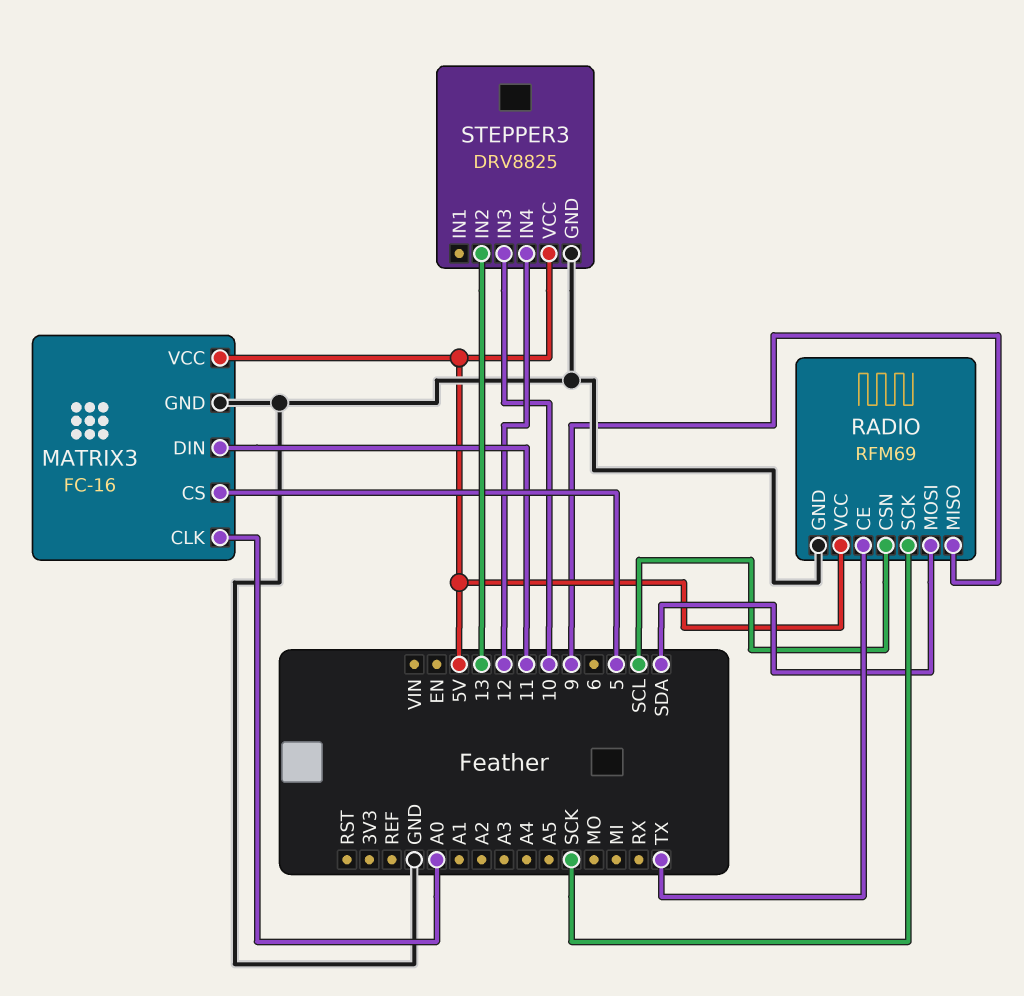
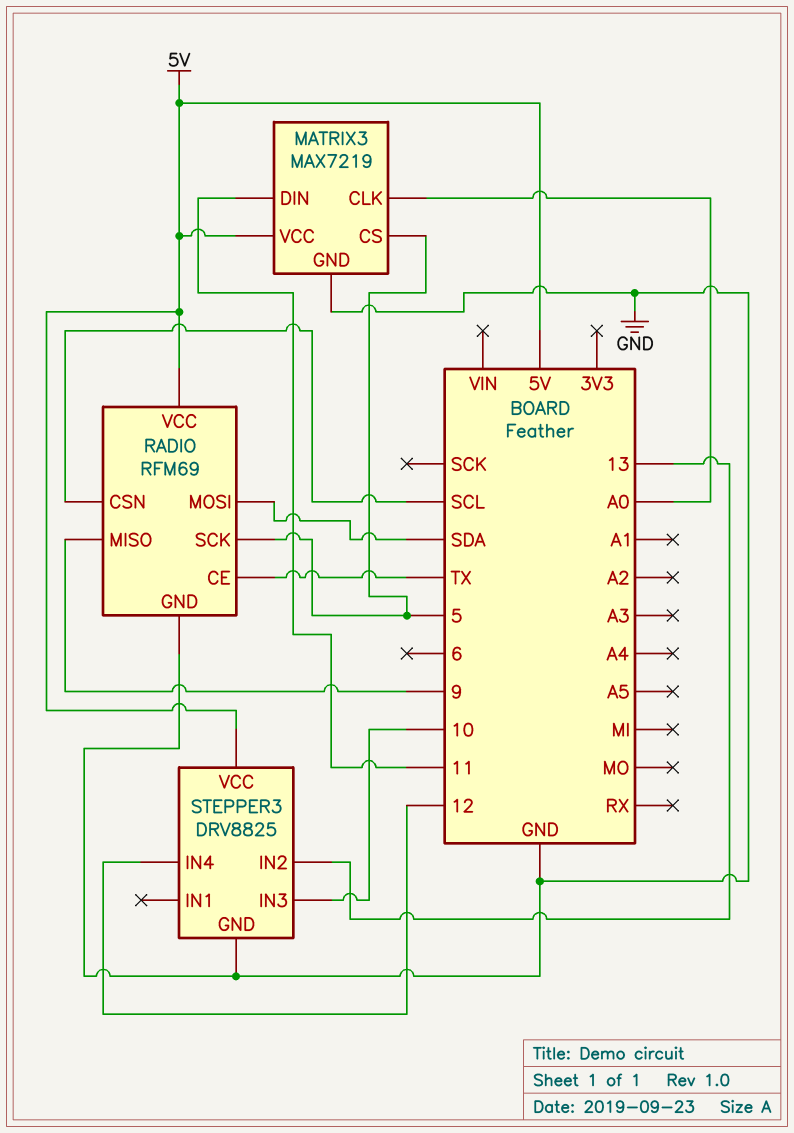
MATRIX3: FC-16 -> MAX7219
RADIO pin SCK: SCK -> 5

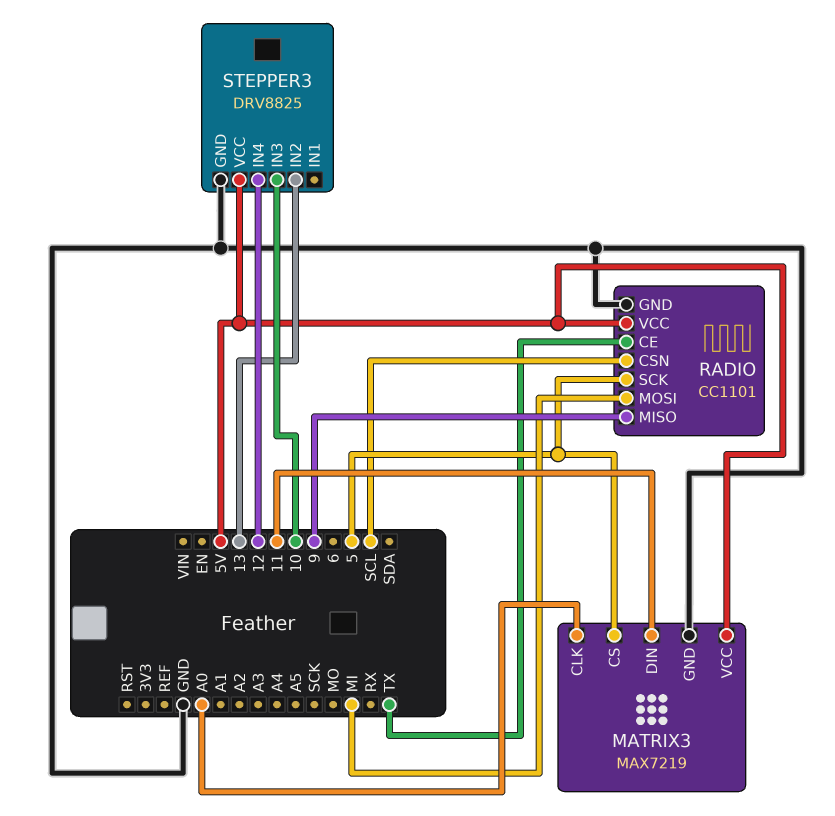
RADIO: RFM69 -> CC1101
RADIO pin MOSI: SDA -> MI

